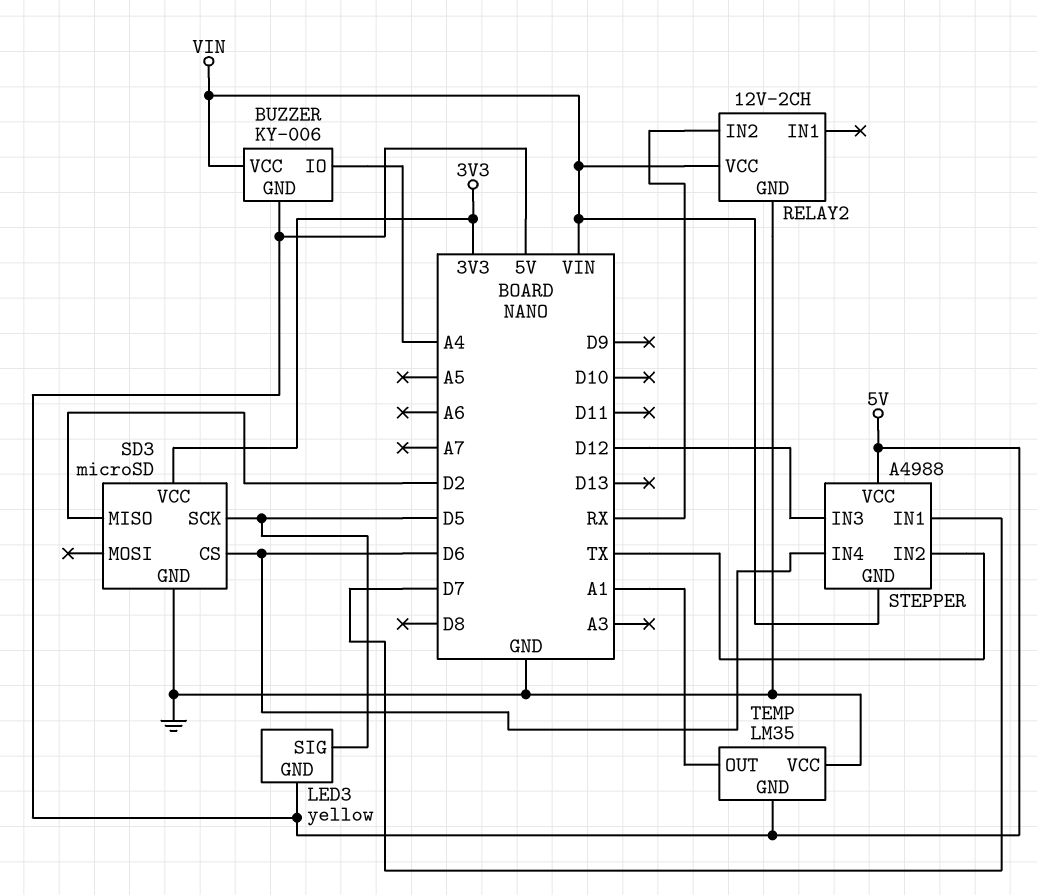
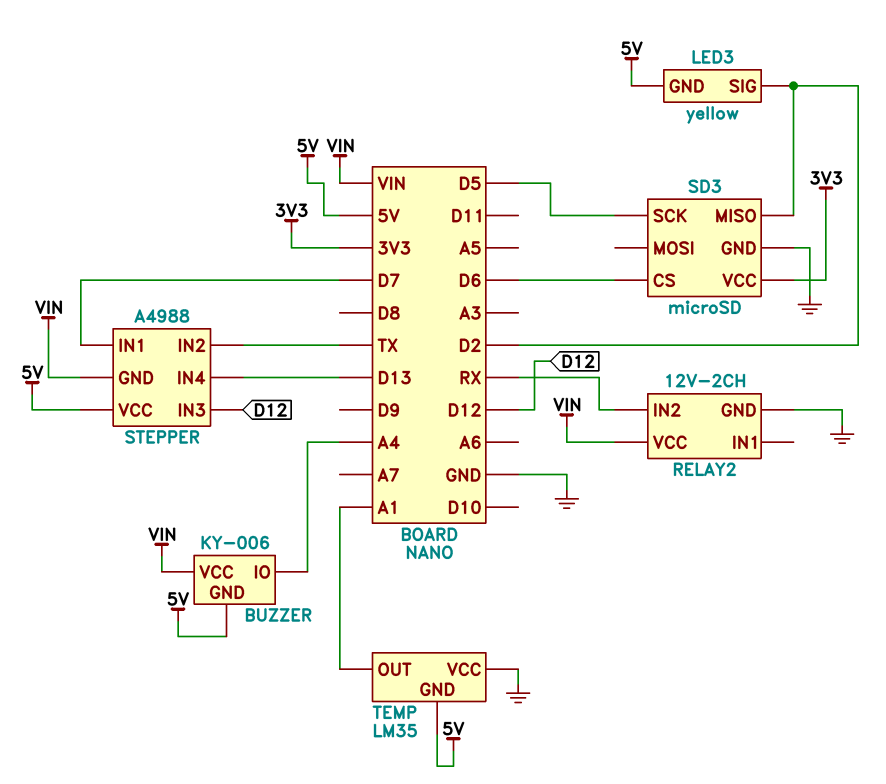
LED3 pin SIG: D5 -> D2
STEPPER pin IN4: D6 -> D13

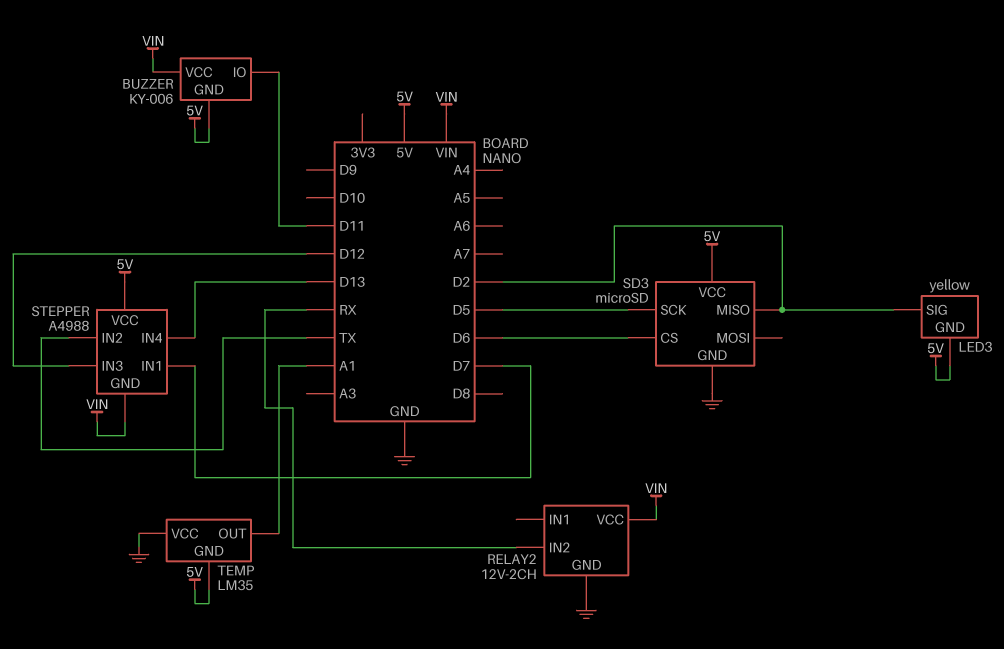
BUZZER pin IO: A4 -> D11
SD3 pin VCC: 3V3 -> 5V

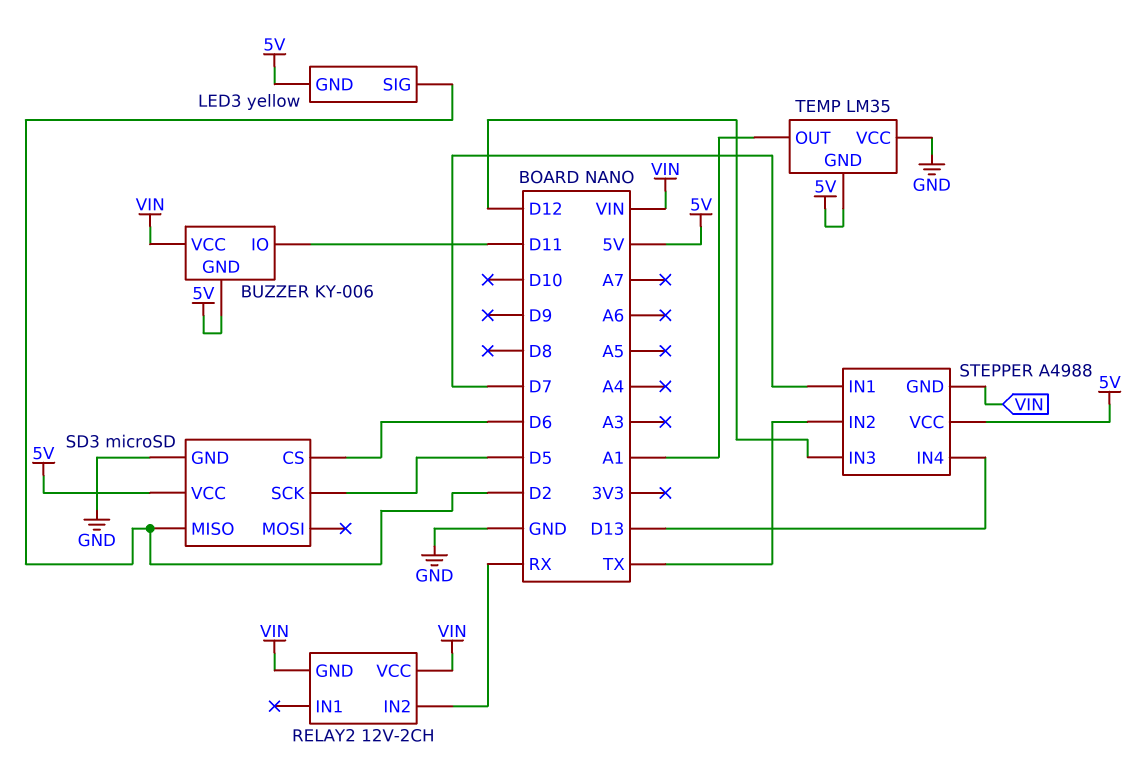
RELAY2 pin GND: GND -> VIN

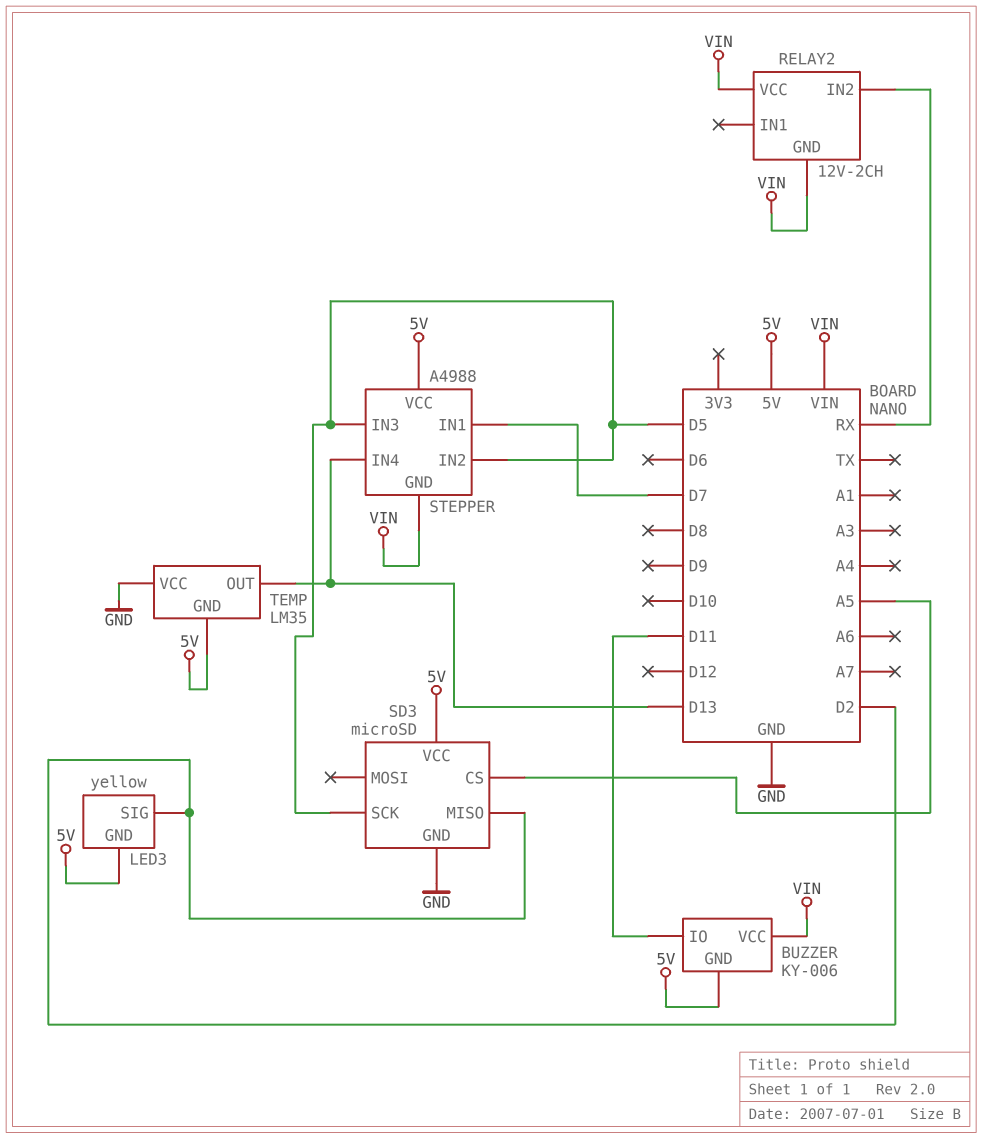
SD3 pin CS: D6 -> A5
STEPPER pin IN2: TX -> D5
STEPPER pin IN3: D12 -> D5
TEMP pin OUT: A1 -> D13

